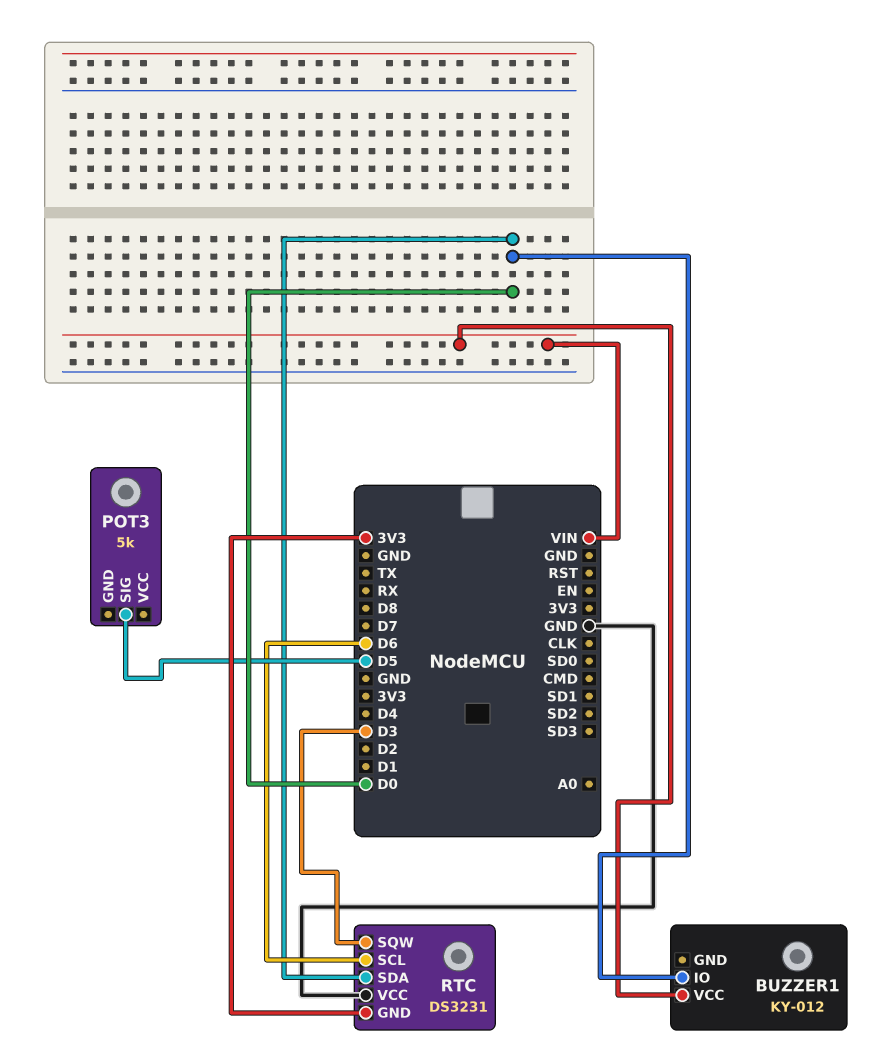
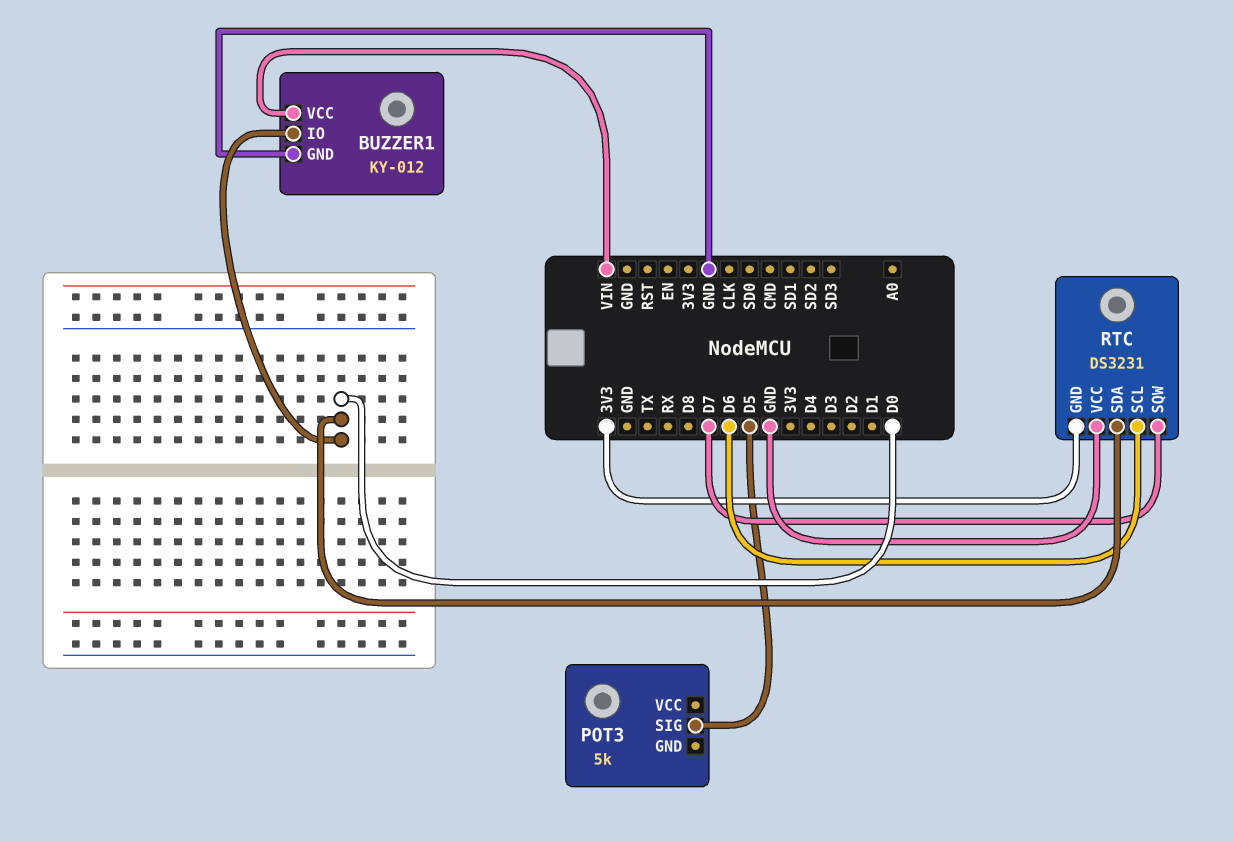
BUZZER1 pin GND: none -> GND
RTC pin SQW: D3 -> D7

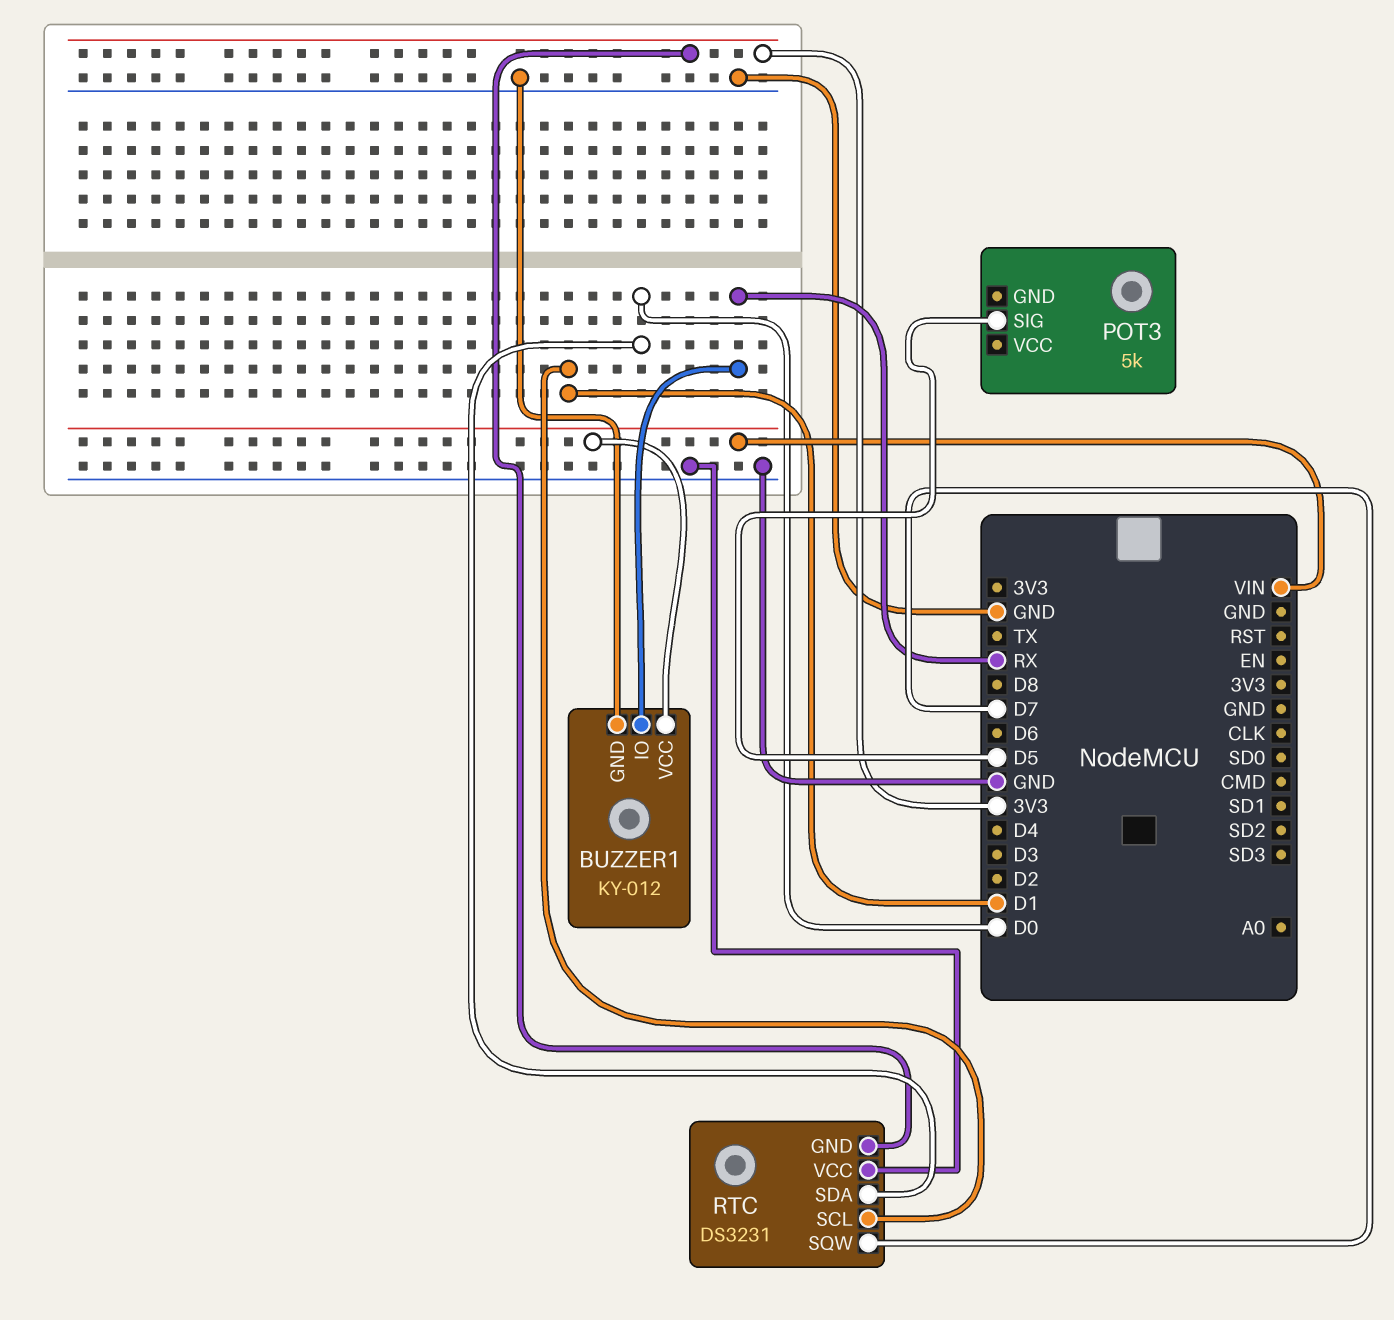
BUZZER1 pin IO: D0 -> RX
RTC pin SCL: D6 -> D1

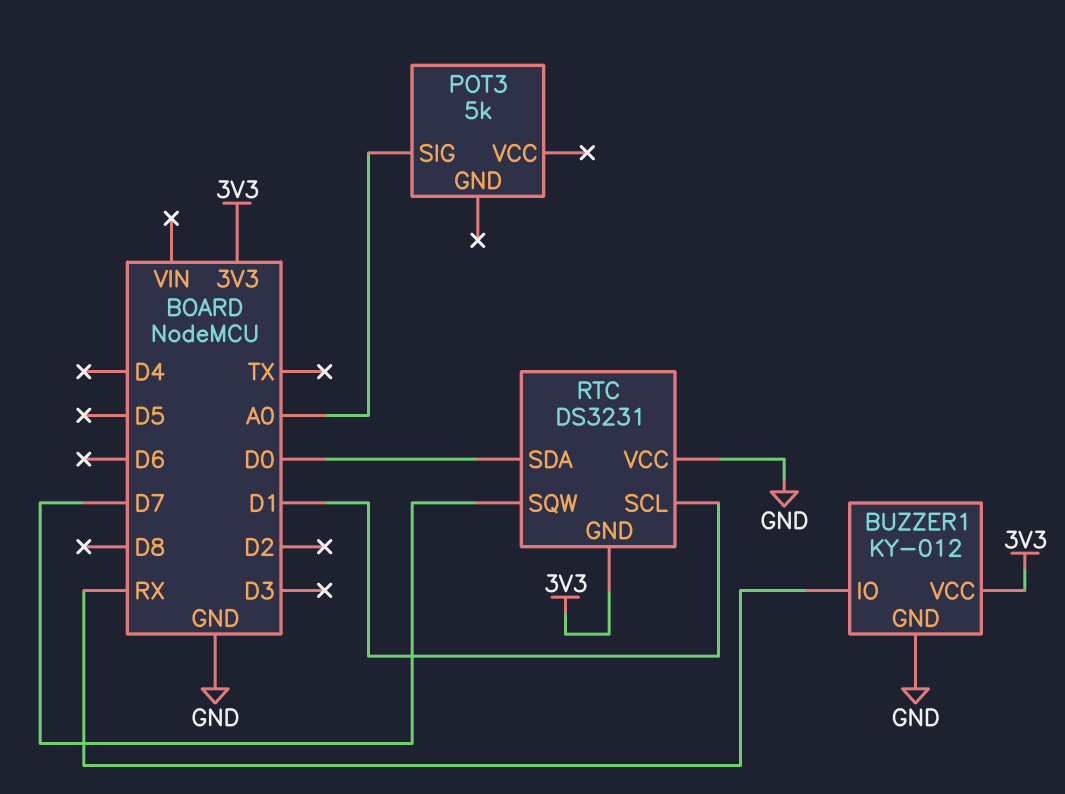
BUZZER1 pin VCC: VIN -> 3V3
POT3 pin SIG: D5 -> A0

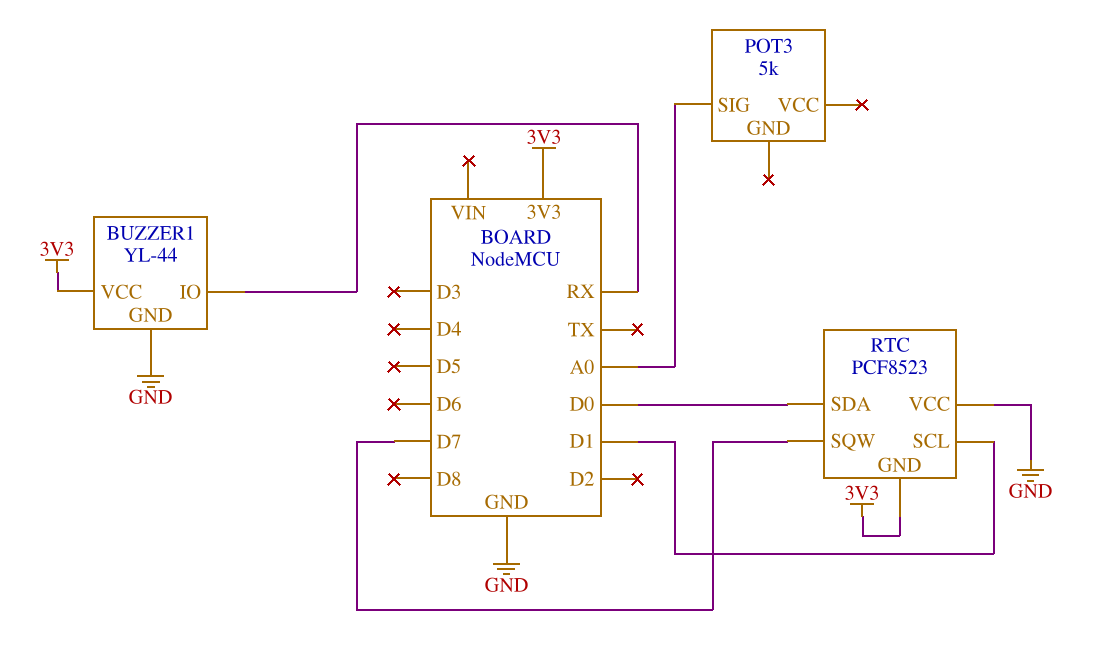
BUZZER1: KY-012 -> YL-44
RTC: DS3231 -> PCF8523

